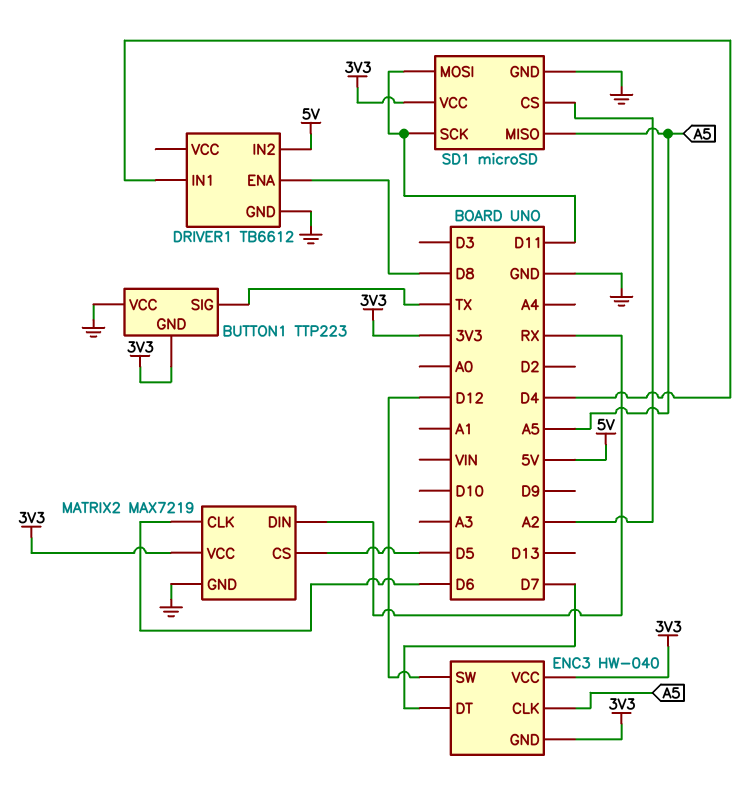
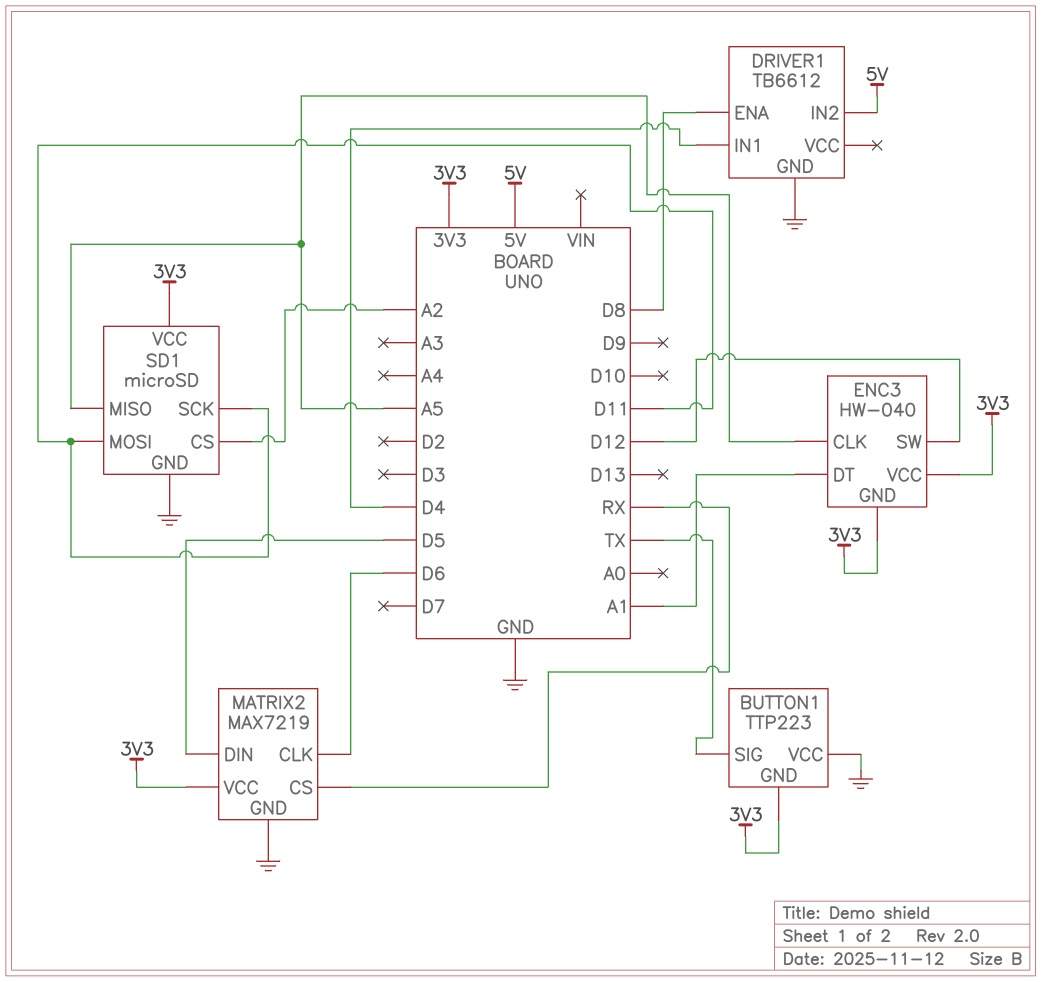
ENC3 pin DT: D7 -> A1
MATRIX2 pin CS: D5 -> RX
MATRIX2 pin DIN: RX -> D5

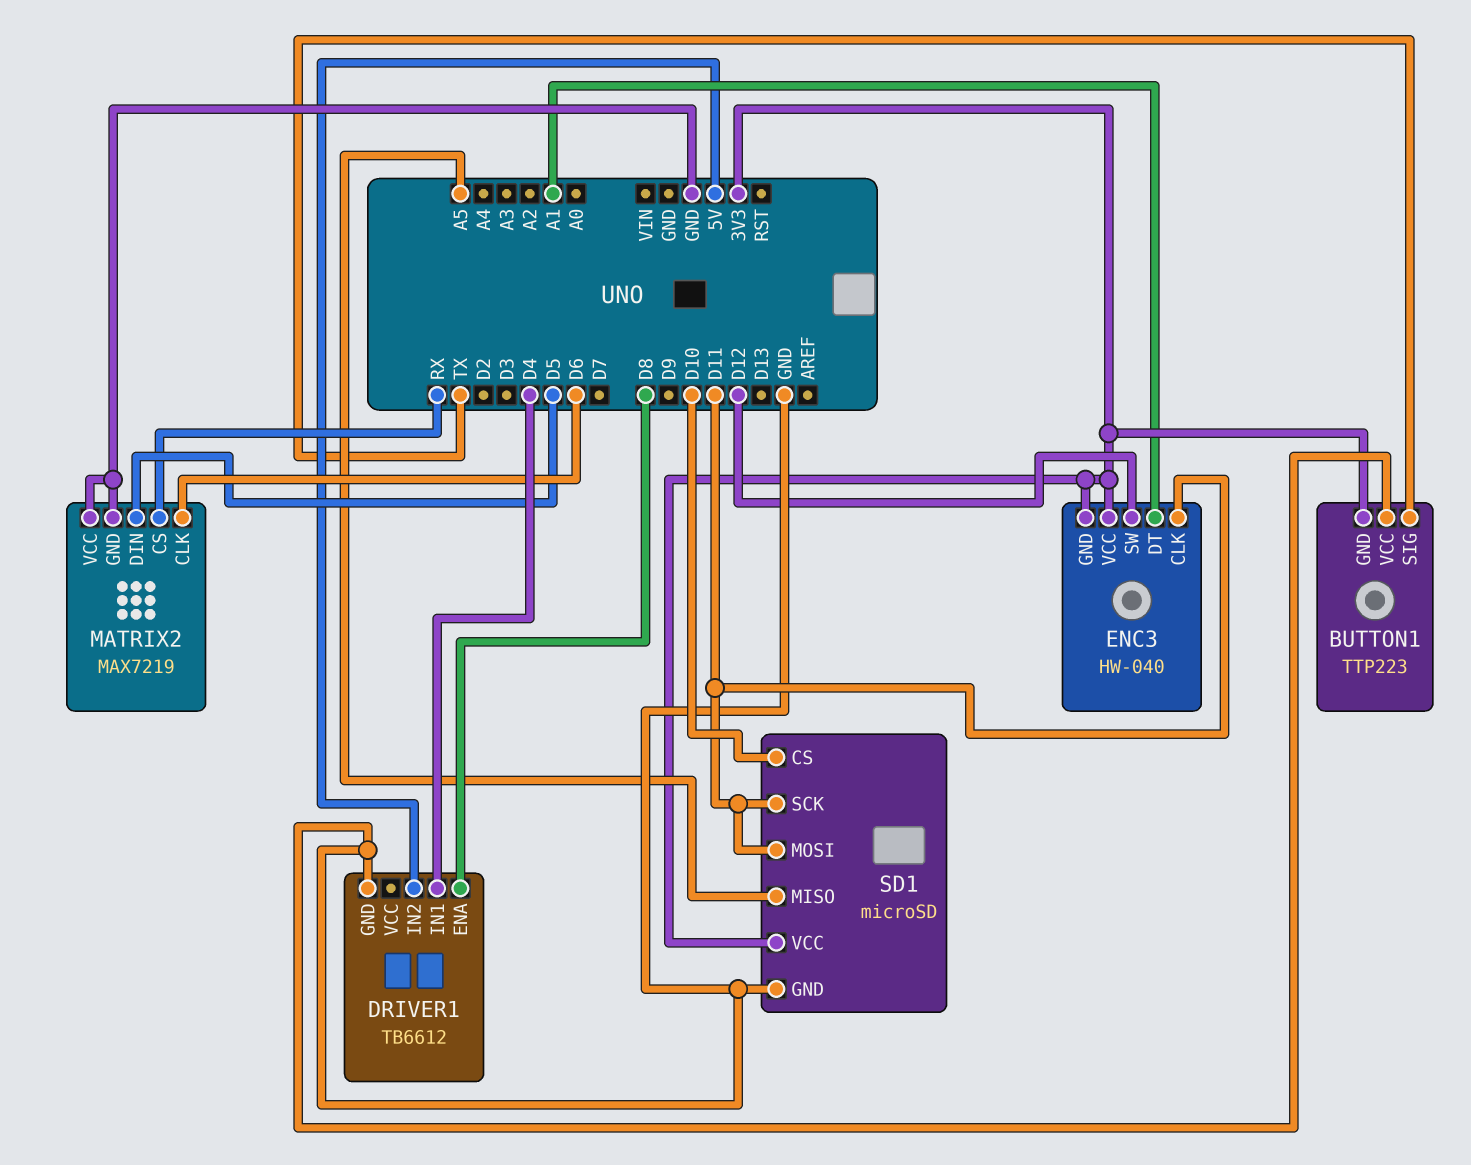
ENC3 pin CLK: A5 -> D11
MATRIX2 pin VCC: 3V3 -> GND
SD1 pin CS: A2 -> D10

